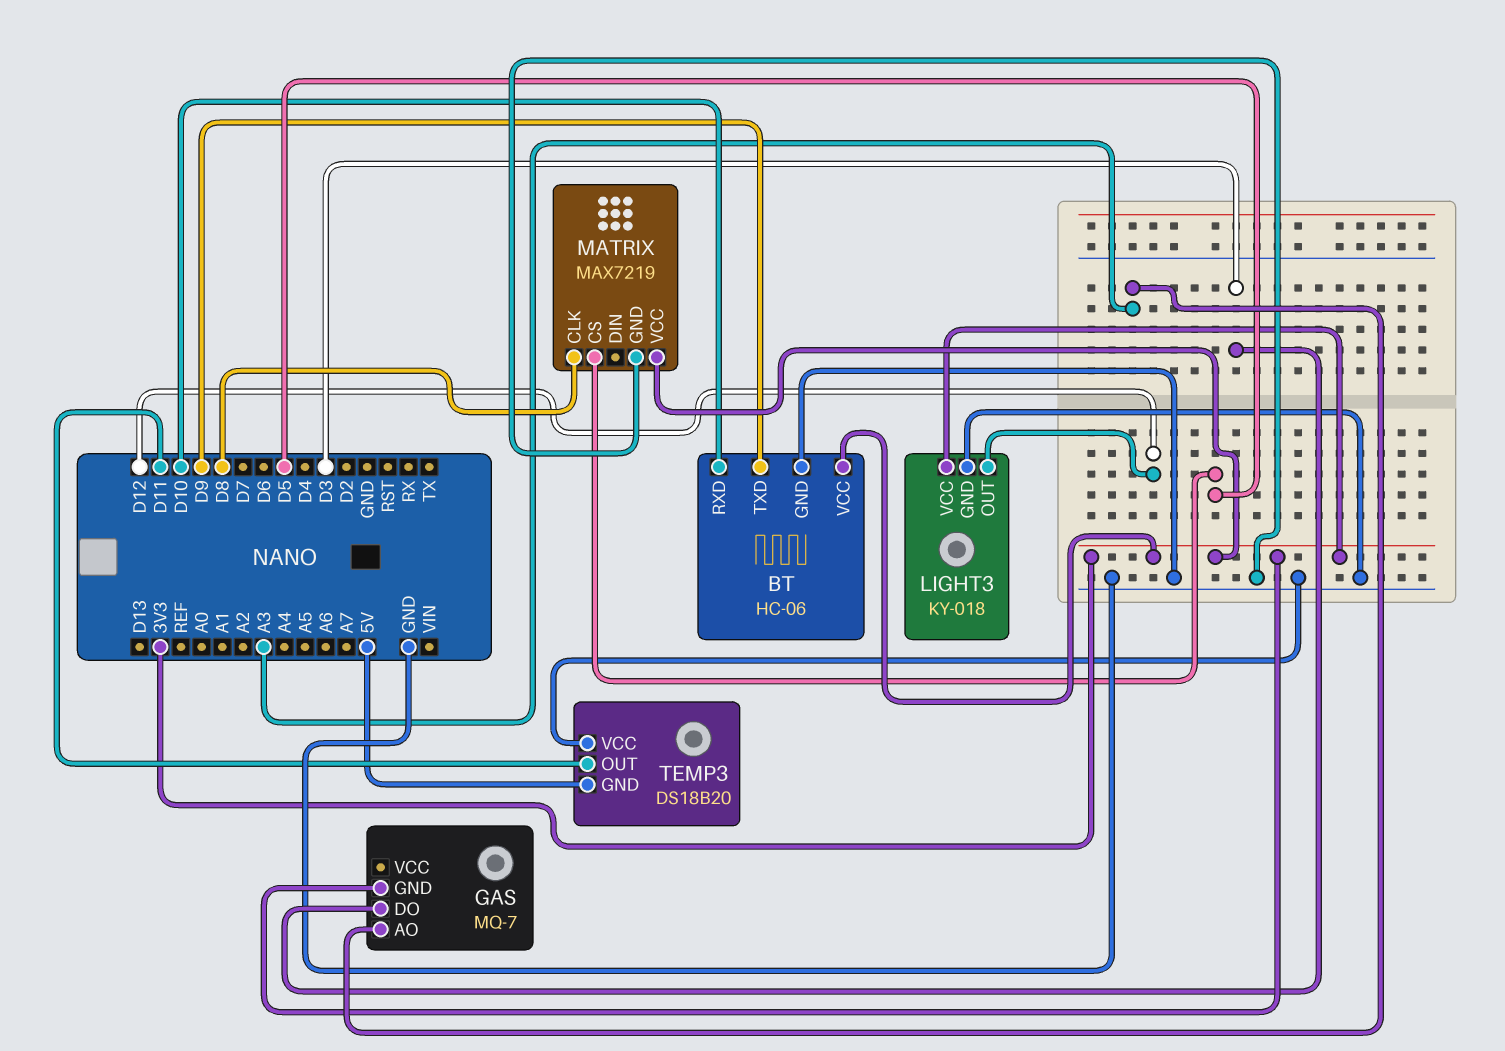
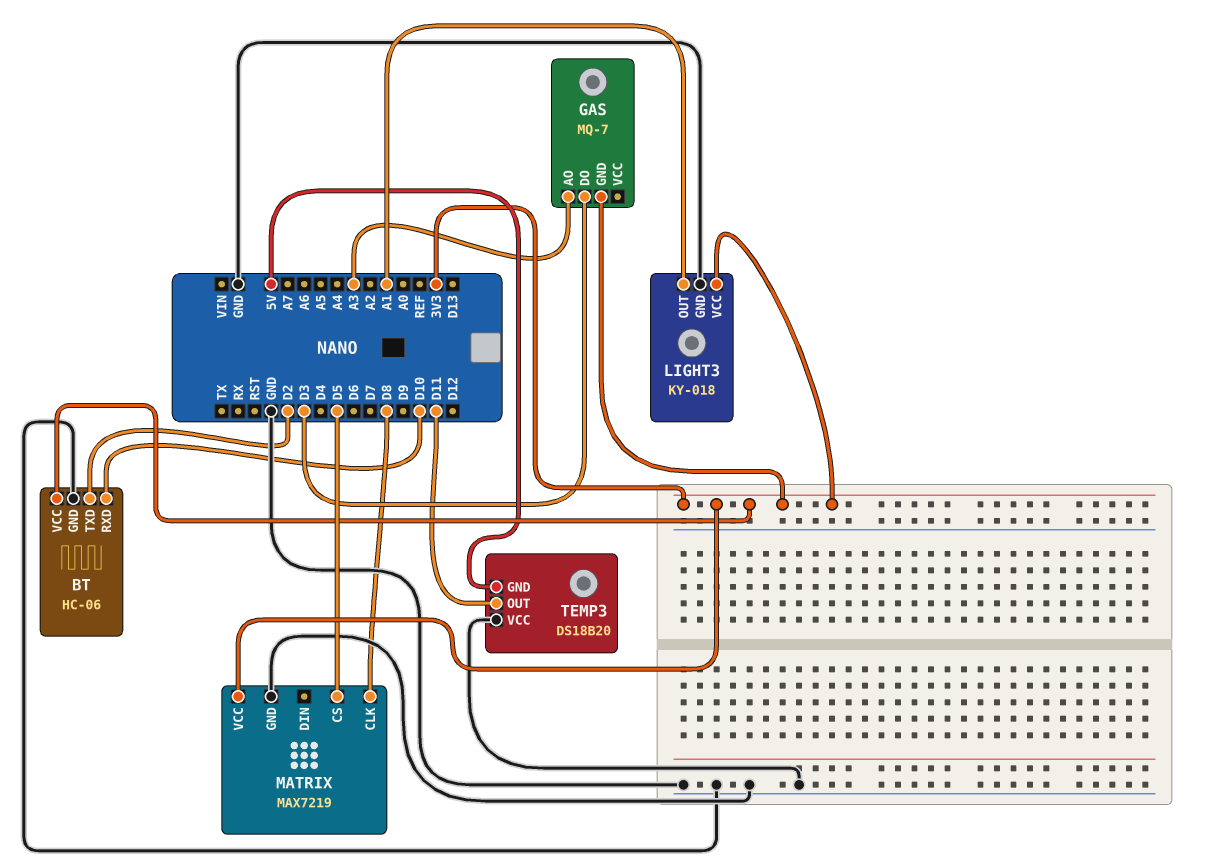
BT pin TXD: D9 -> D2
LIGHT3 pin OUT: D12 -> A1

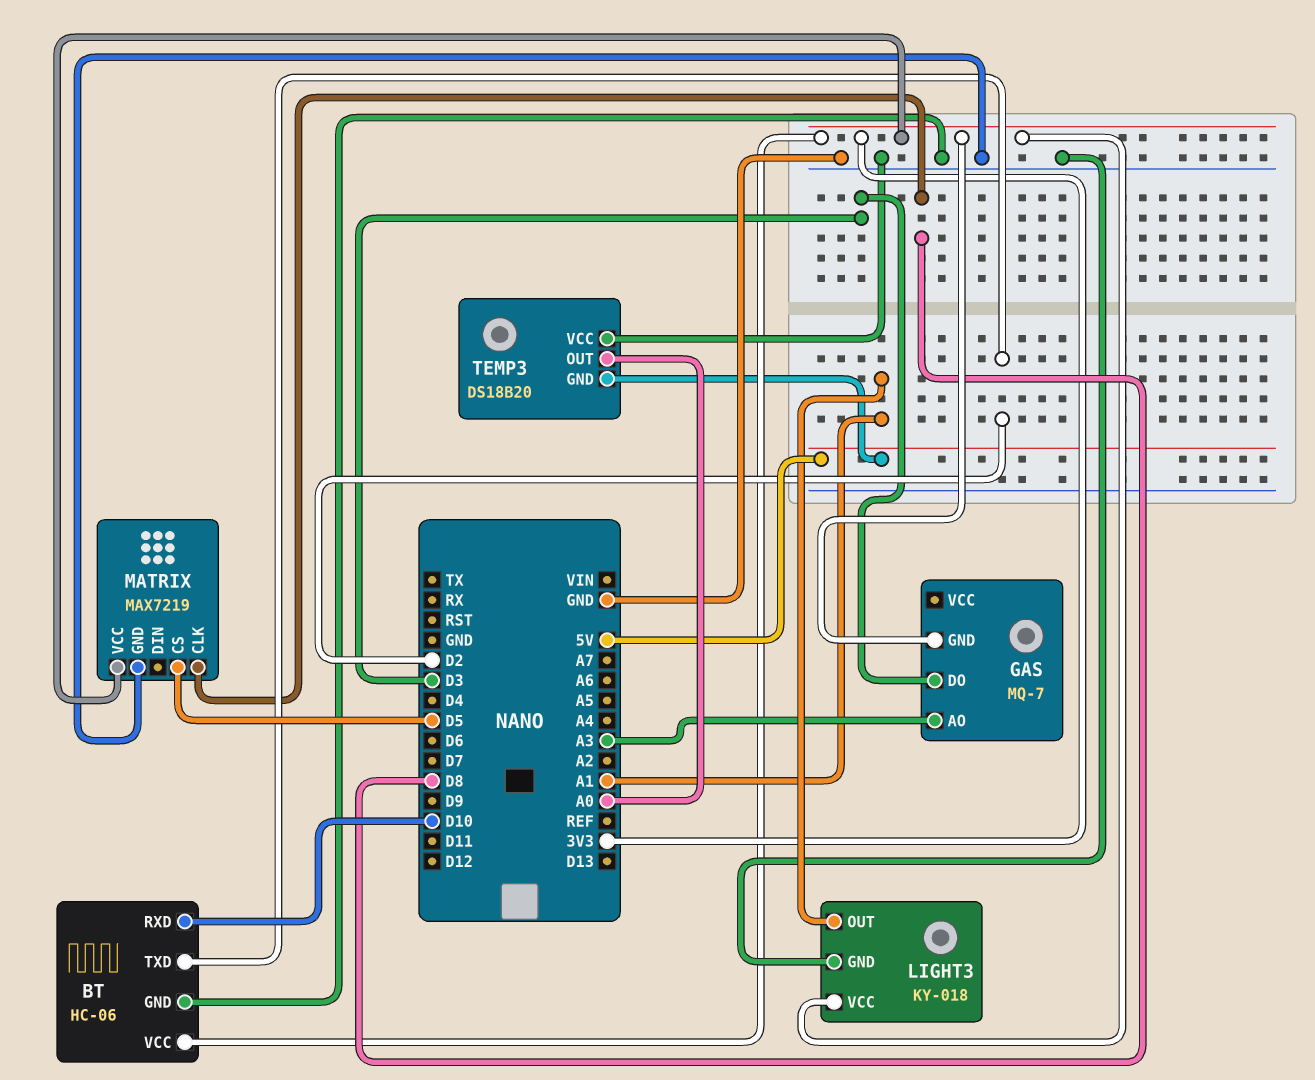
TEMP3 pin OUT: D11 -> A0

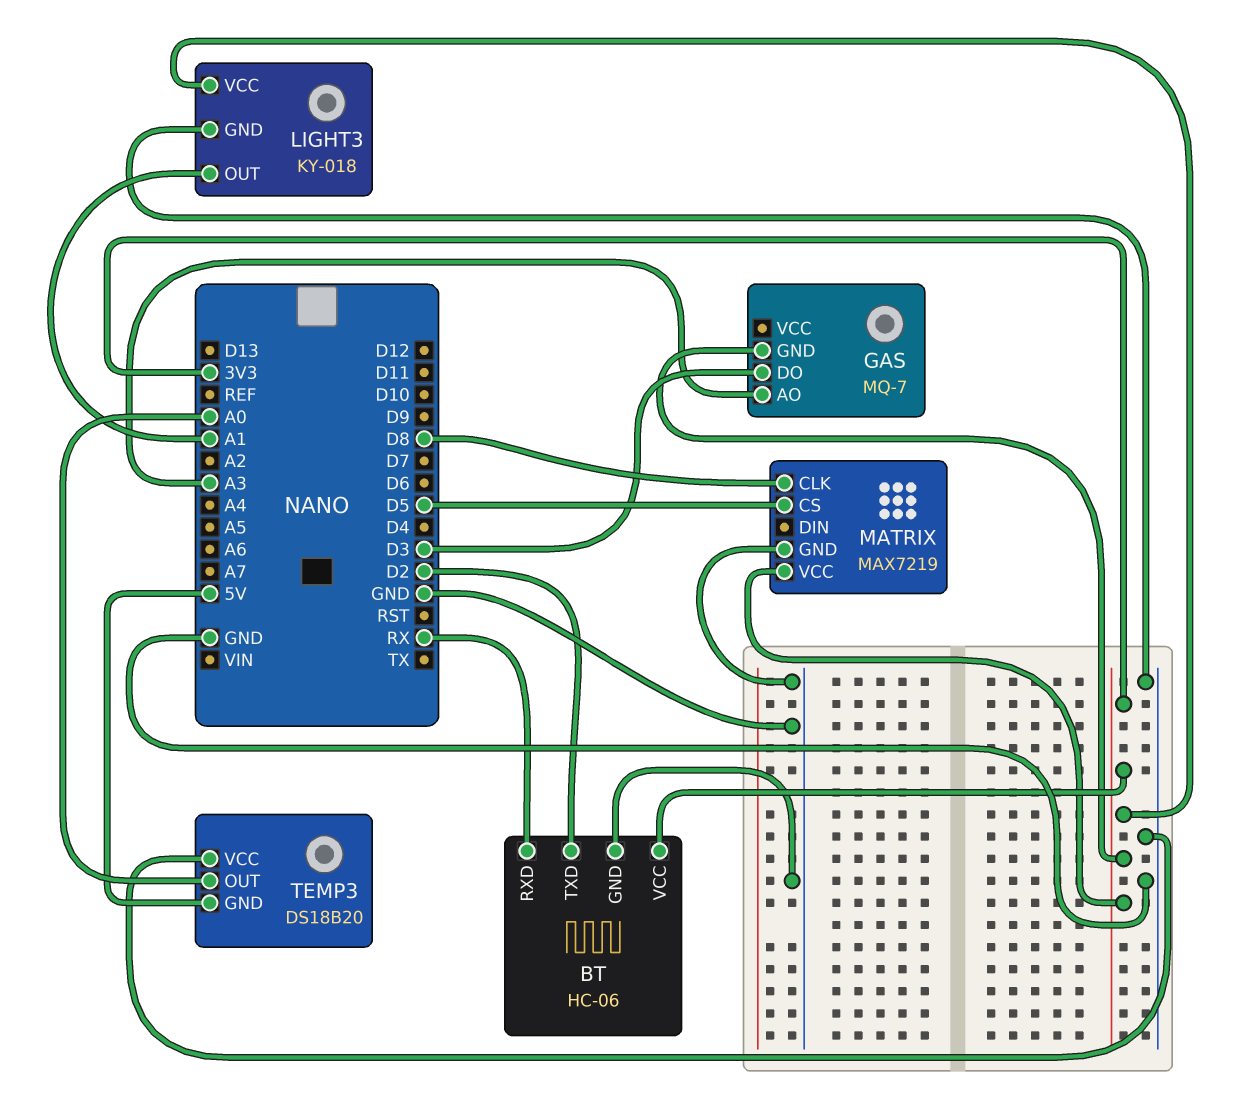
BT pin RXD: D10 -> RX

